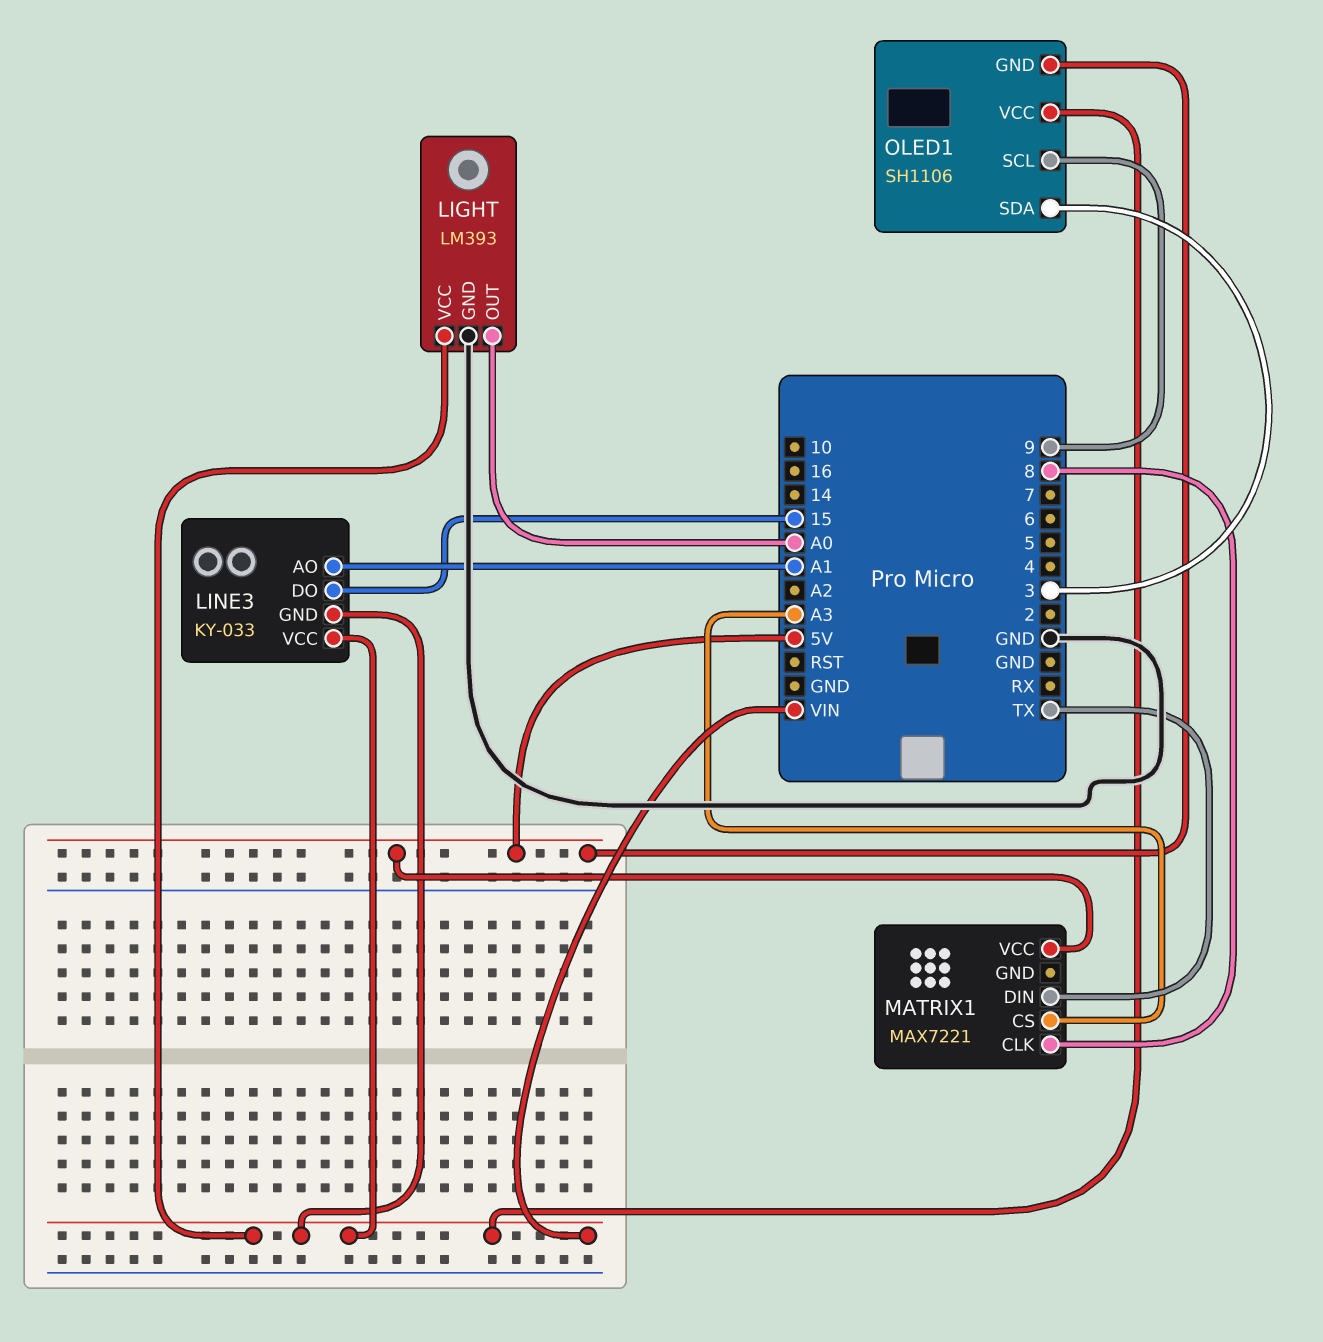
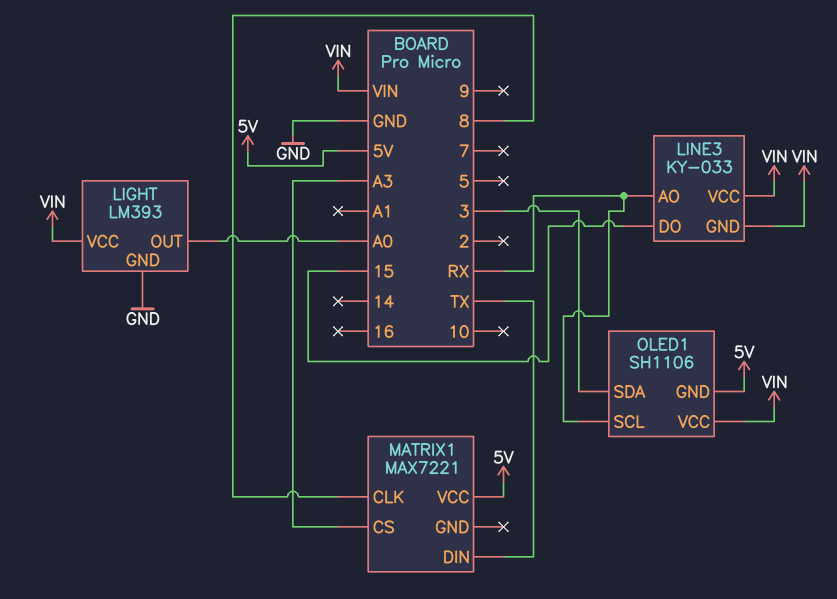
LINE3 pin AO: A1 -> RX
OLED1 pin SCL: 9 -> RX

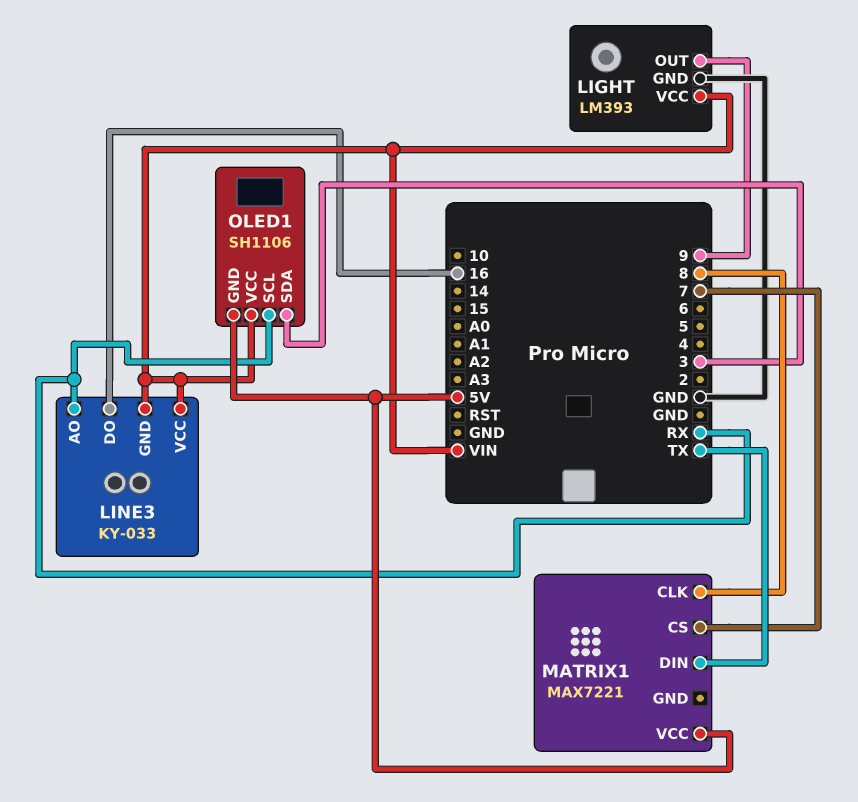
LIGHT pin OUT: A0 -> 9
LINE3 pin DO: 15 -> 16
MATRIX1 pin CS: A3 -> 7

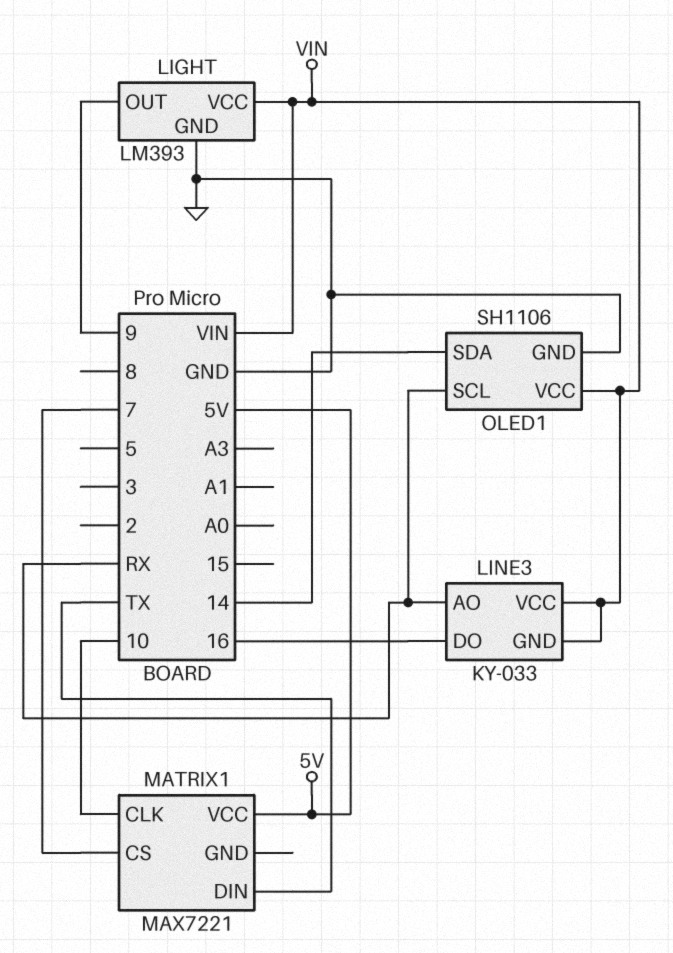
MATRIX1 pin CLK: 8 -> 10
OLED1 pin GND: 5V -> GND
OLED1 pin SDA: 3 -> 14

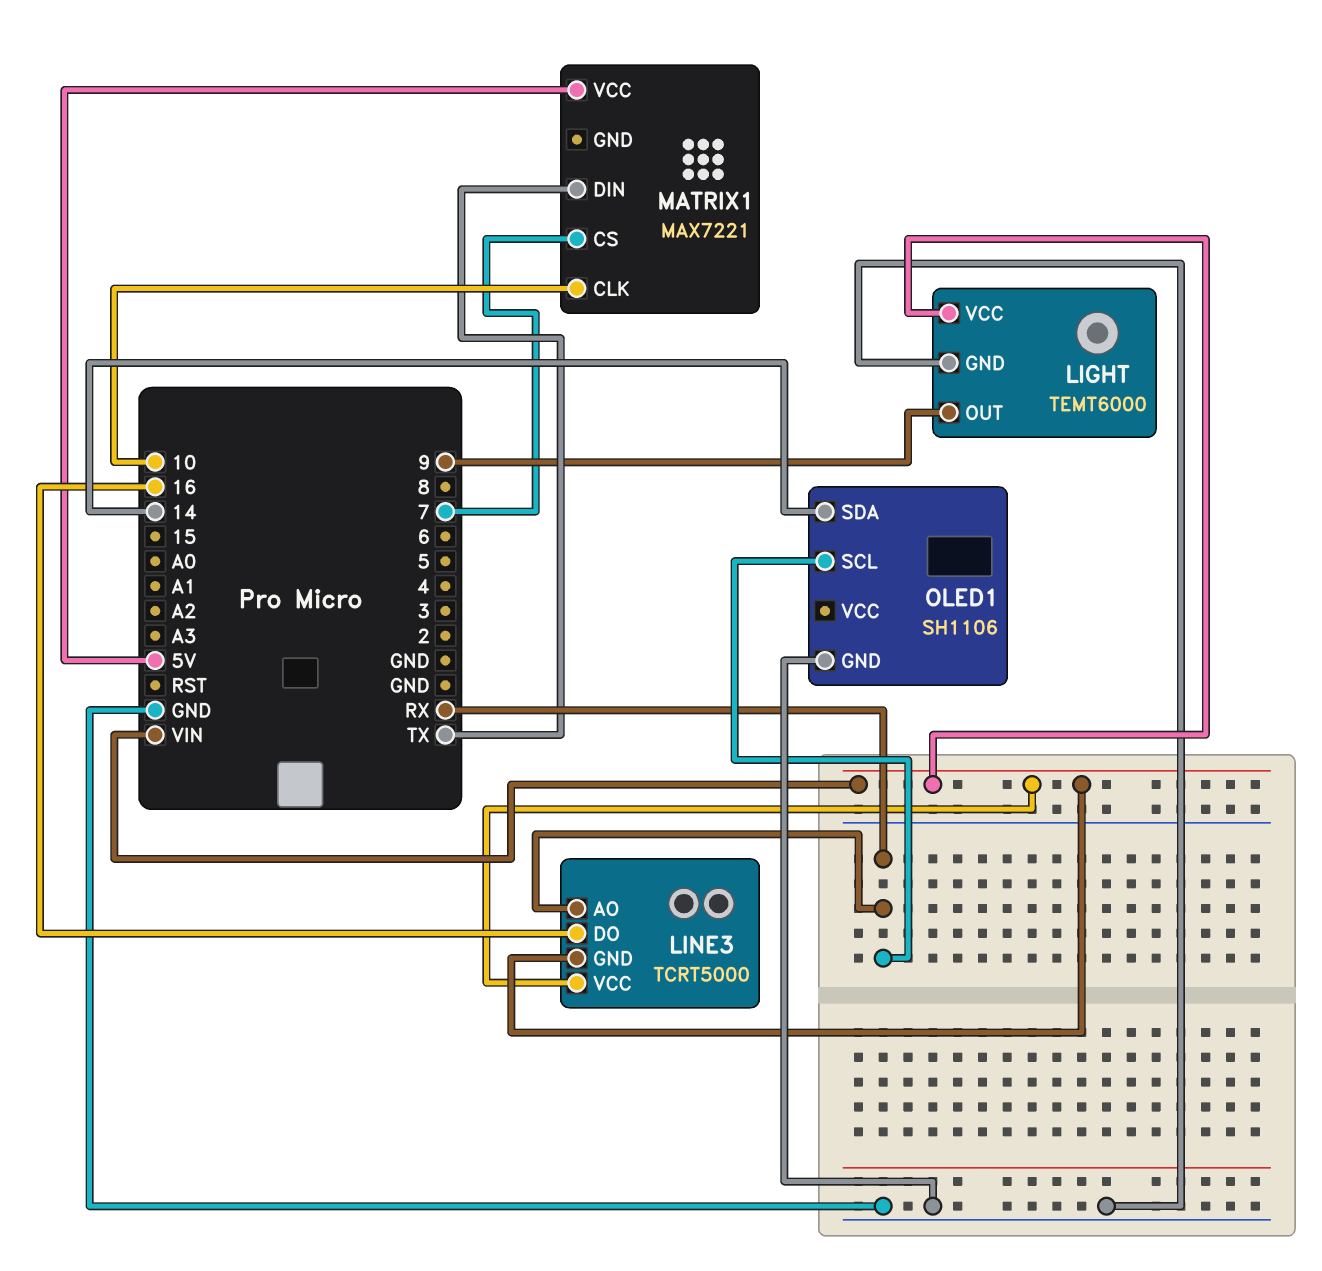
LIGHT: LM393 -> TEMT6000
LINE3: KY-033 -> TCRT5000
OLED1 pin VCC: VIN -> none

